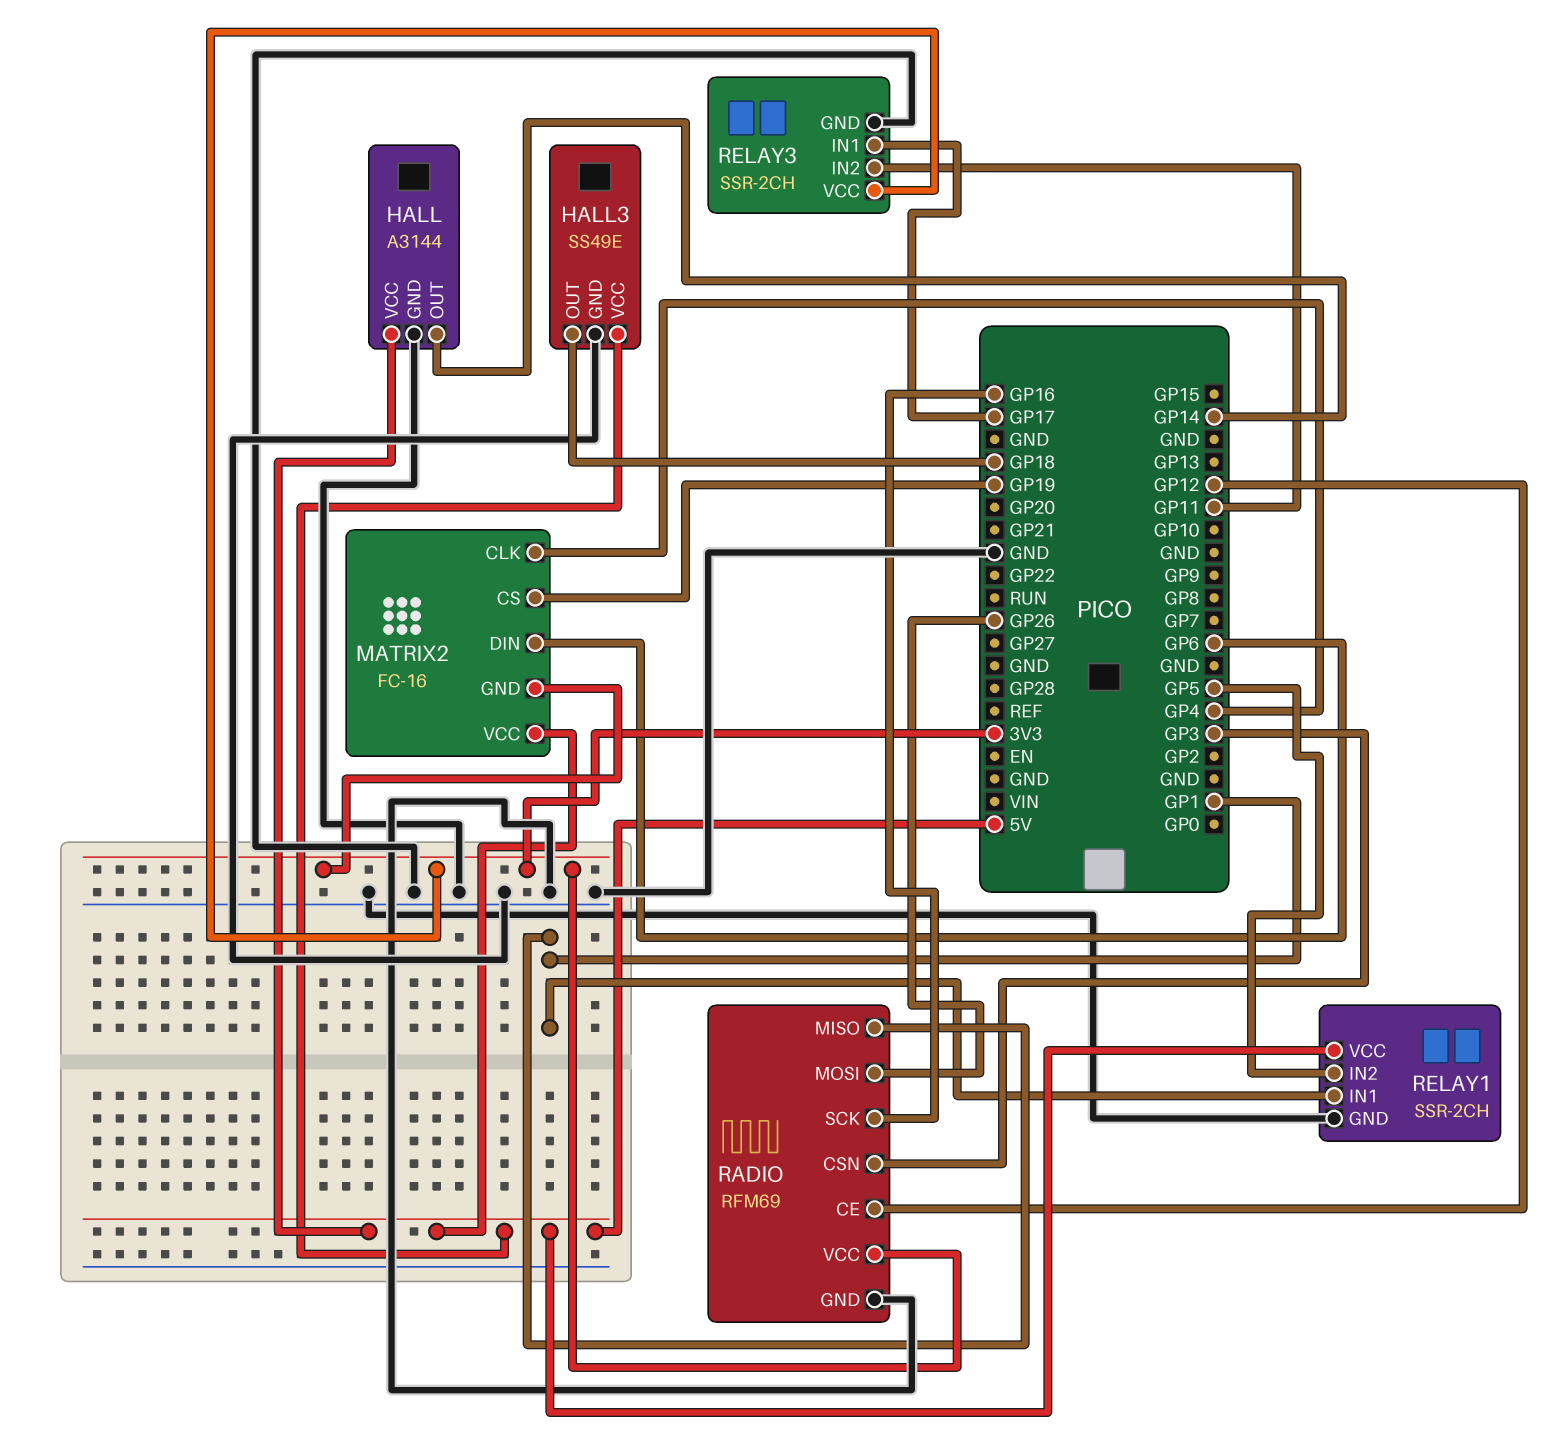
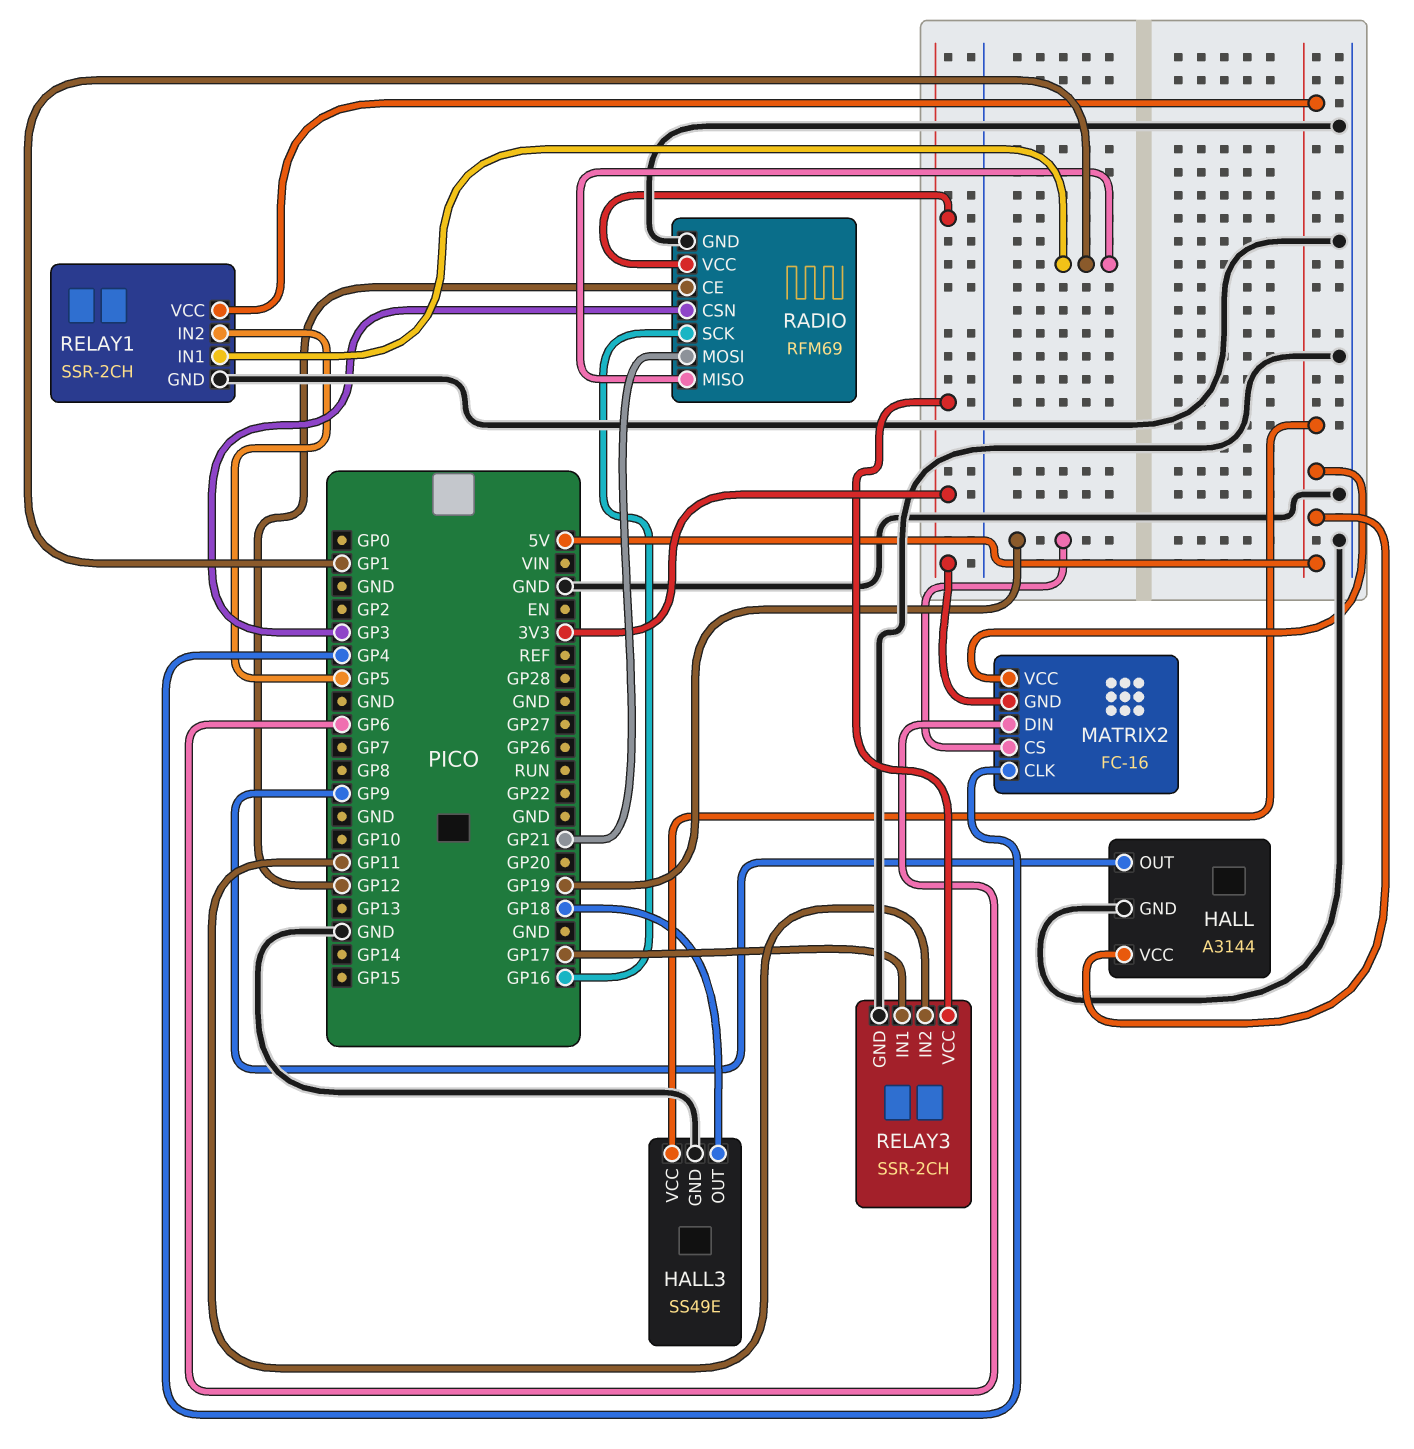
HALL pin OUT: GP14 -> GP9
RADIO pin MOSI: GP26 -> GP21

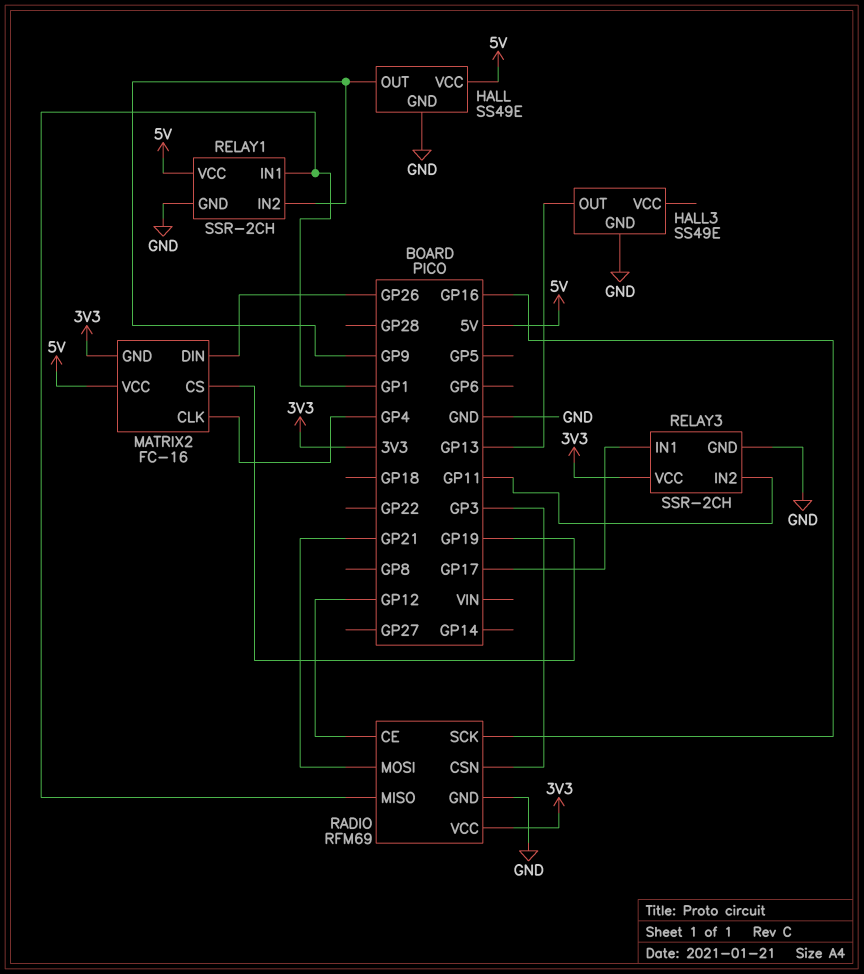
HALL: A3144 -> SS49E
HALL3 pin OUT: GP18 -> GP13
HALL3 pin VCC: 5V -> none
MATRIX2 pin DIN: GP6 -> GP26
RELAY1 pin IN2: GP5 -> GP9

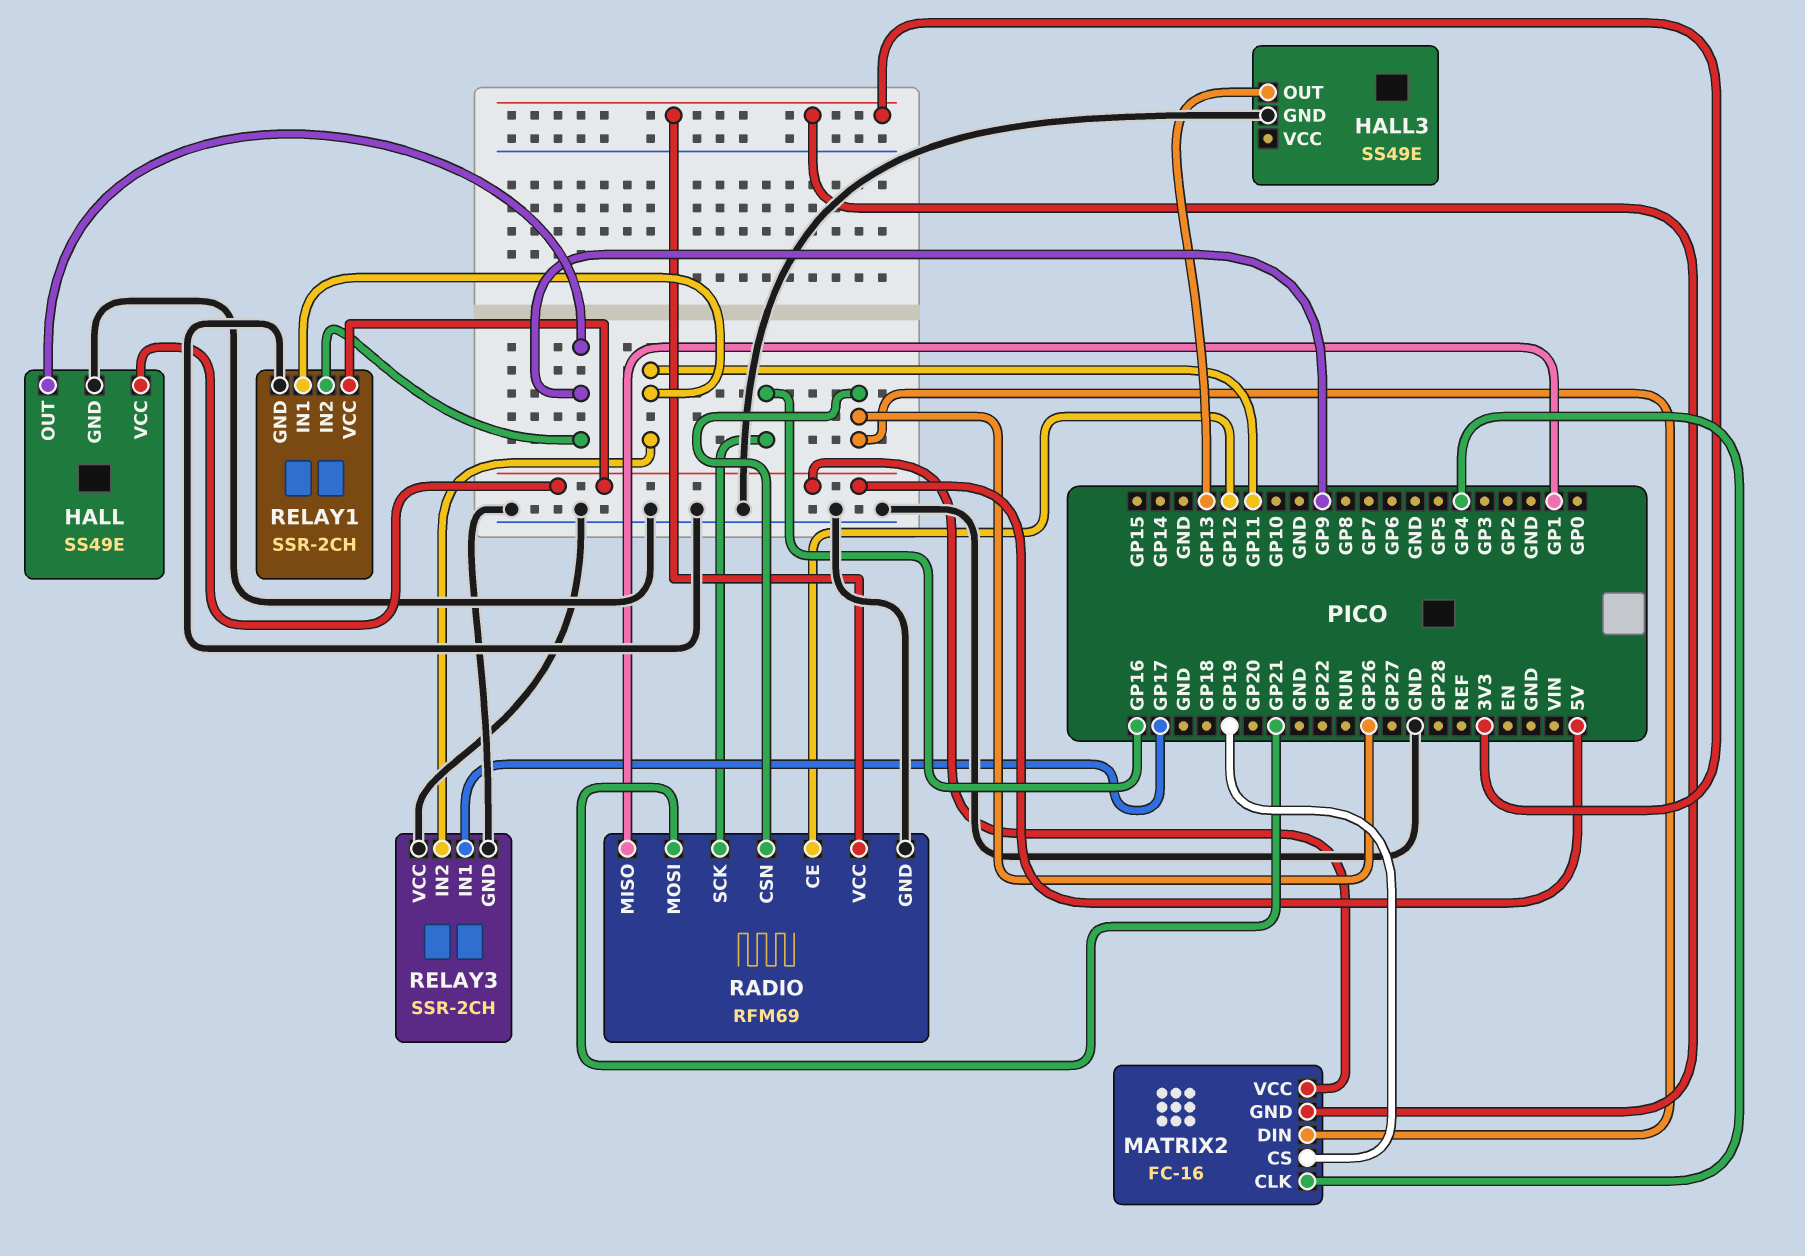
RADIO pin CSN: GP3 -> GP26
RELAY1 pin IN1: GP1 -> GP11
RELAY3 pin VCC: 3V3 -> GND

